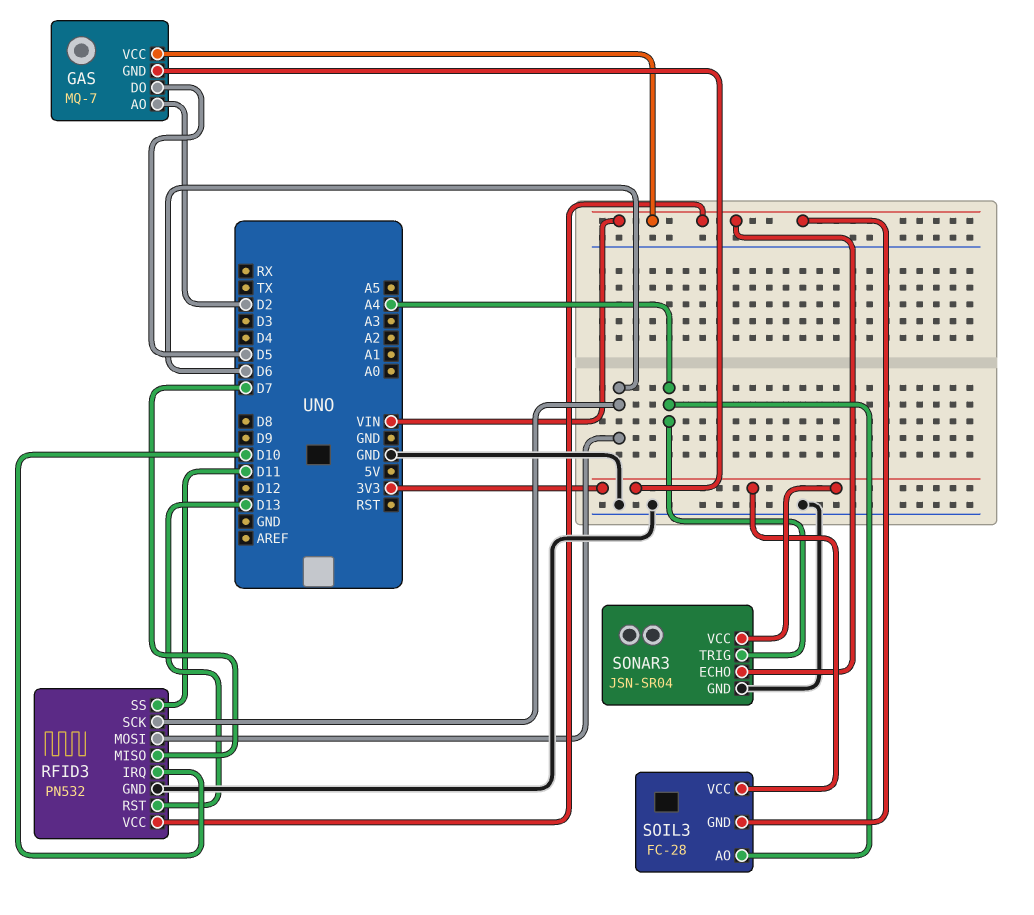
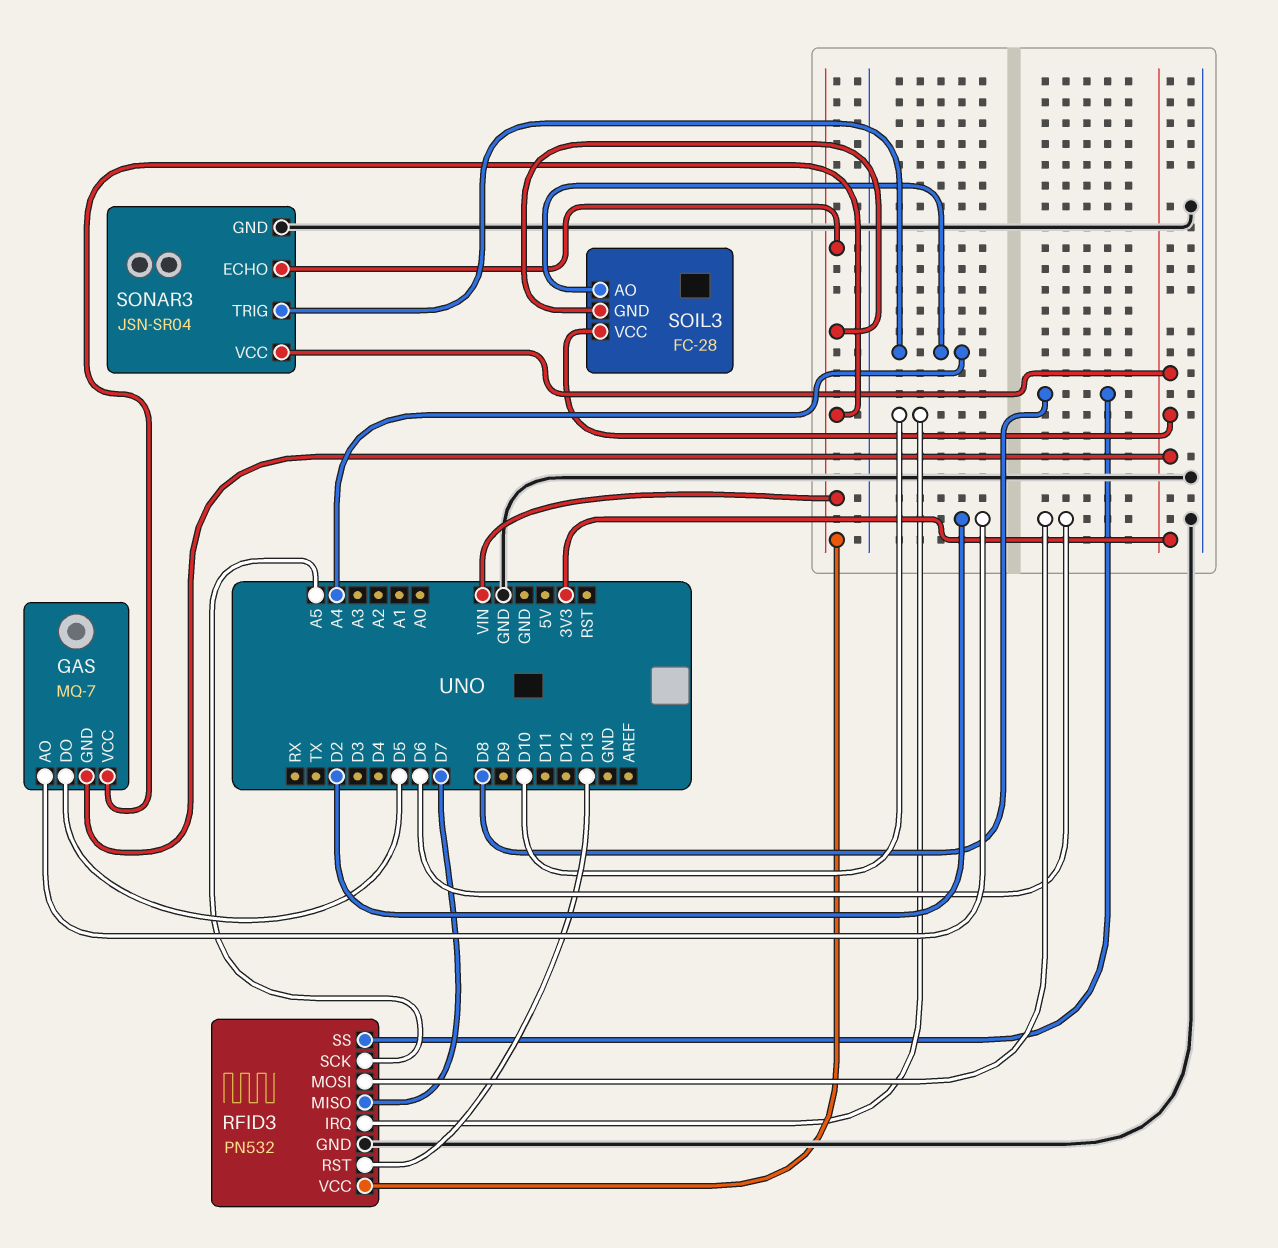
RFID3 pin SCK: D6 -> A5
RFID3 pin SS: D11 -> D8

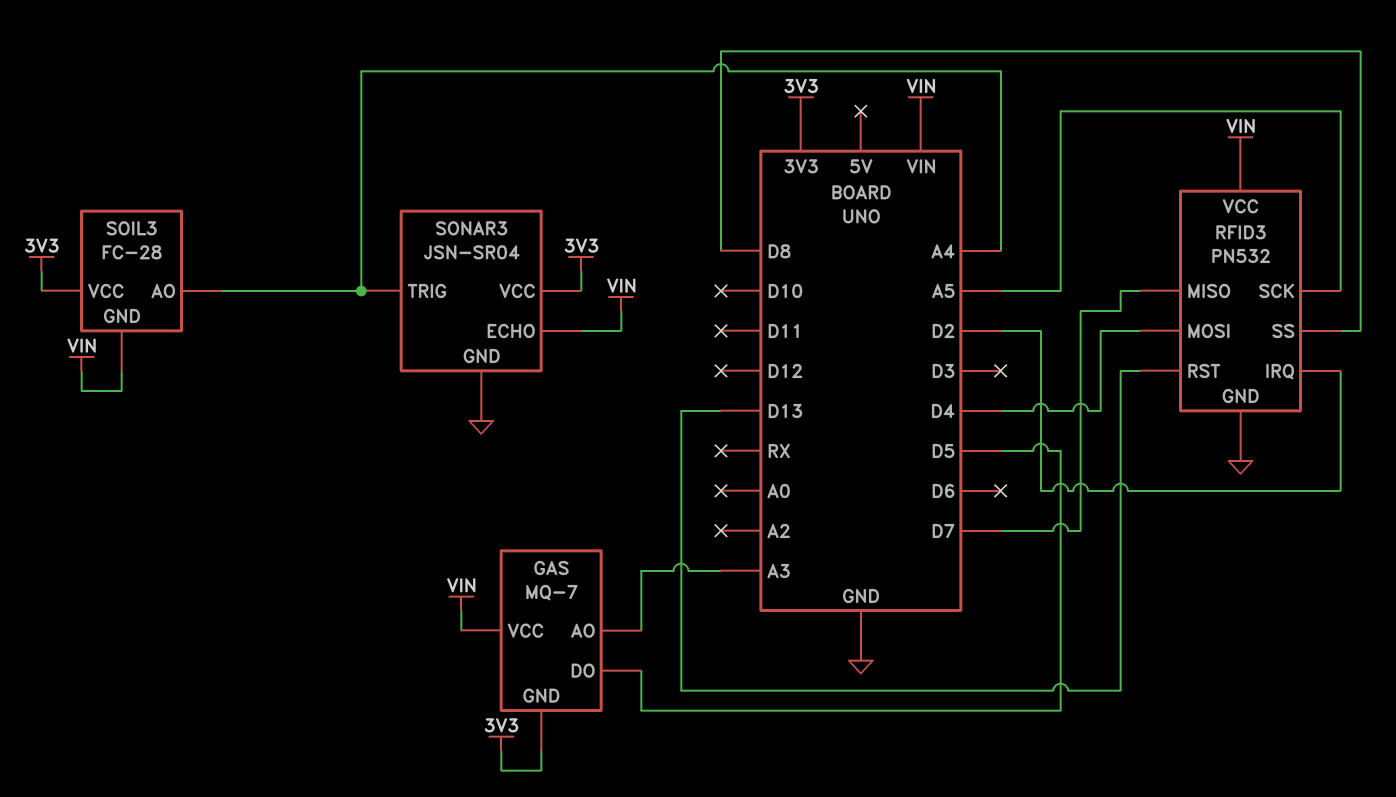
GAS pin AO: D2 -> A3
RFID3 pin IRQ: D10 -> D2
RFID3 pin MOSI: D6 -> D4

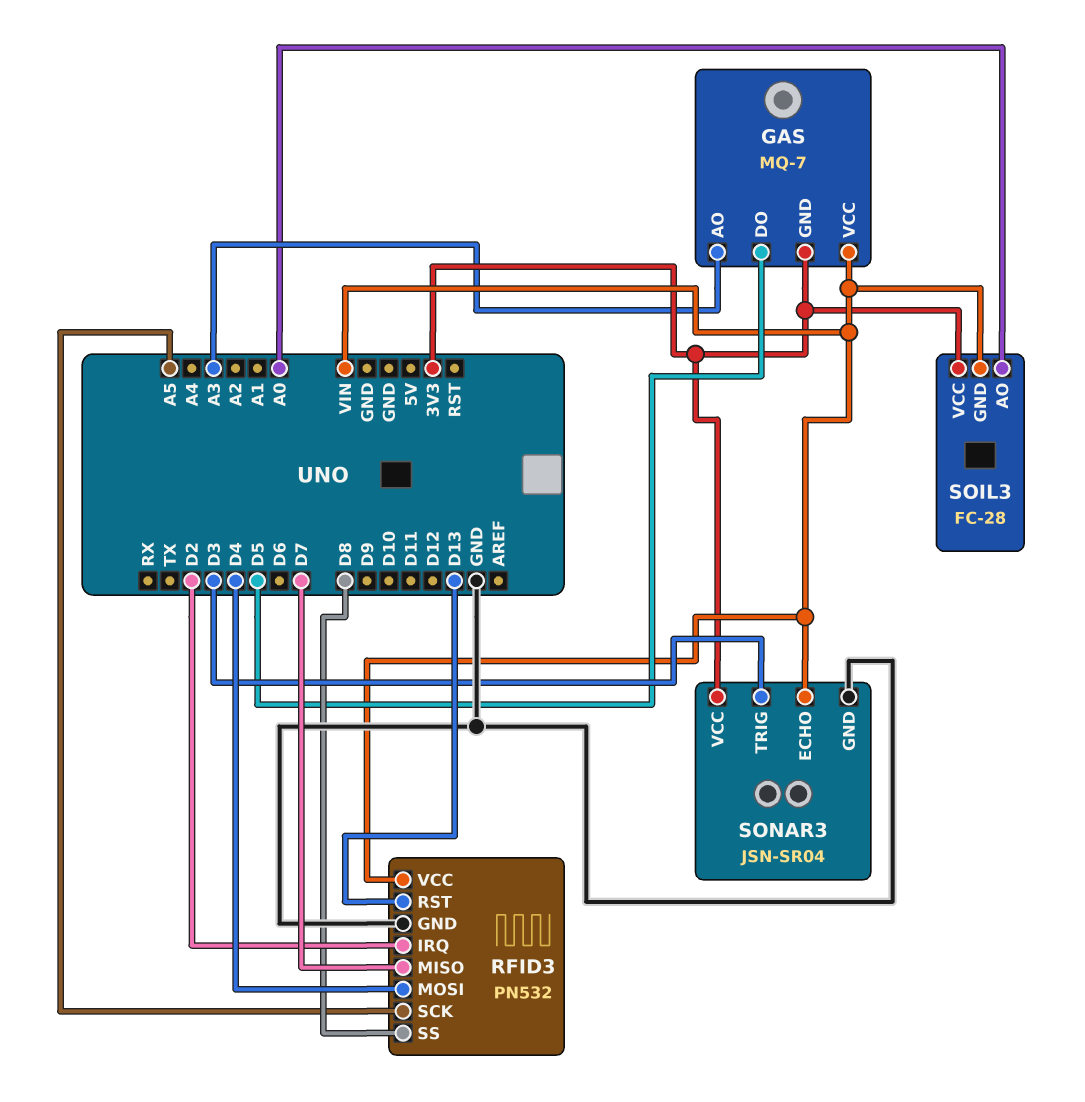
SOIL3 pin AO: A4 -> A0
SONAR3 pin TRIG: A4 -> D3

